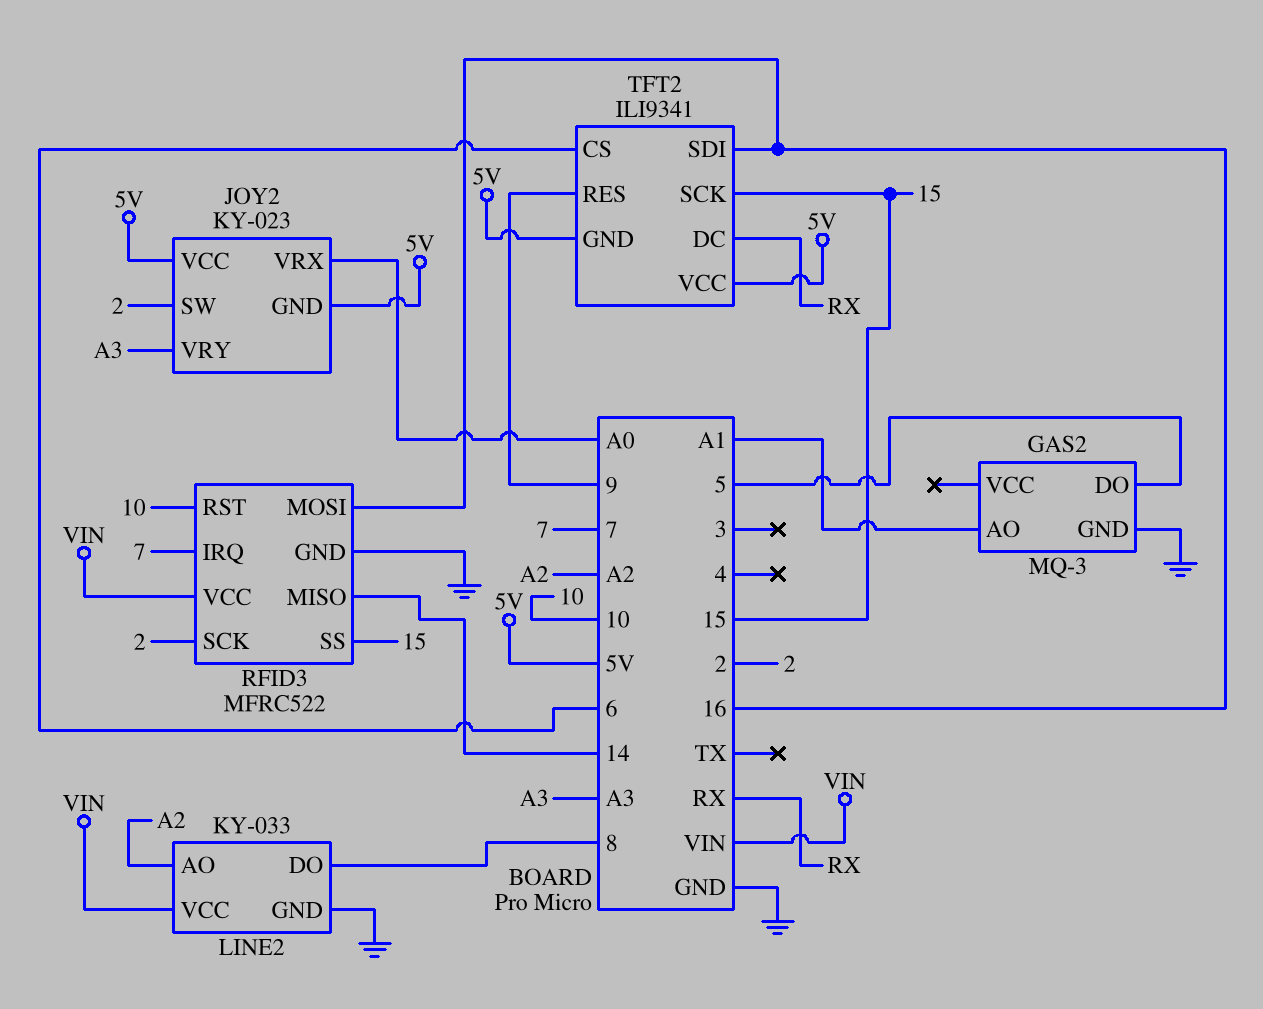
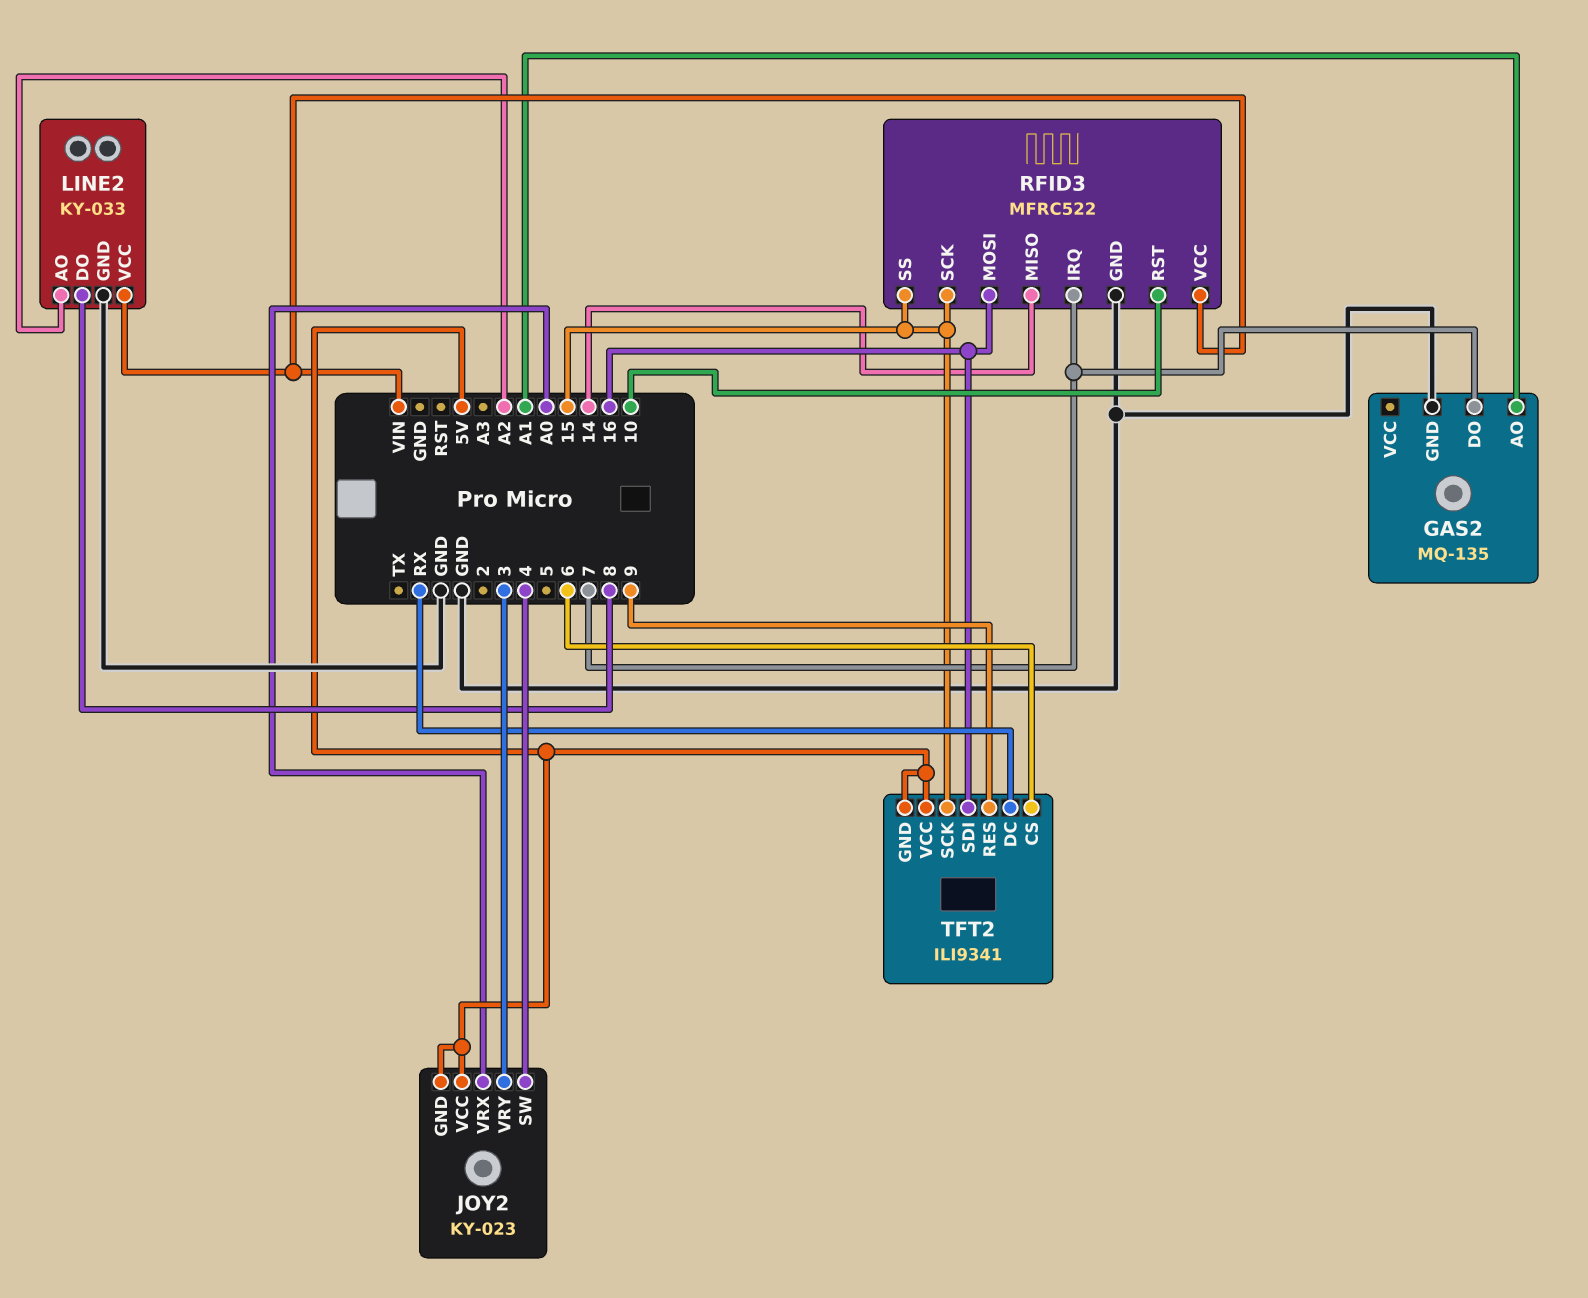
GAS2: MQ-3 -> MQ-135
GAS2 pin DO: 5 -> 7
JOY2 pin SW: 2 -> 4
JOY2 pin VRY: A3 -> 3
RFID3 pin SCK: 2 -> 15

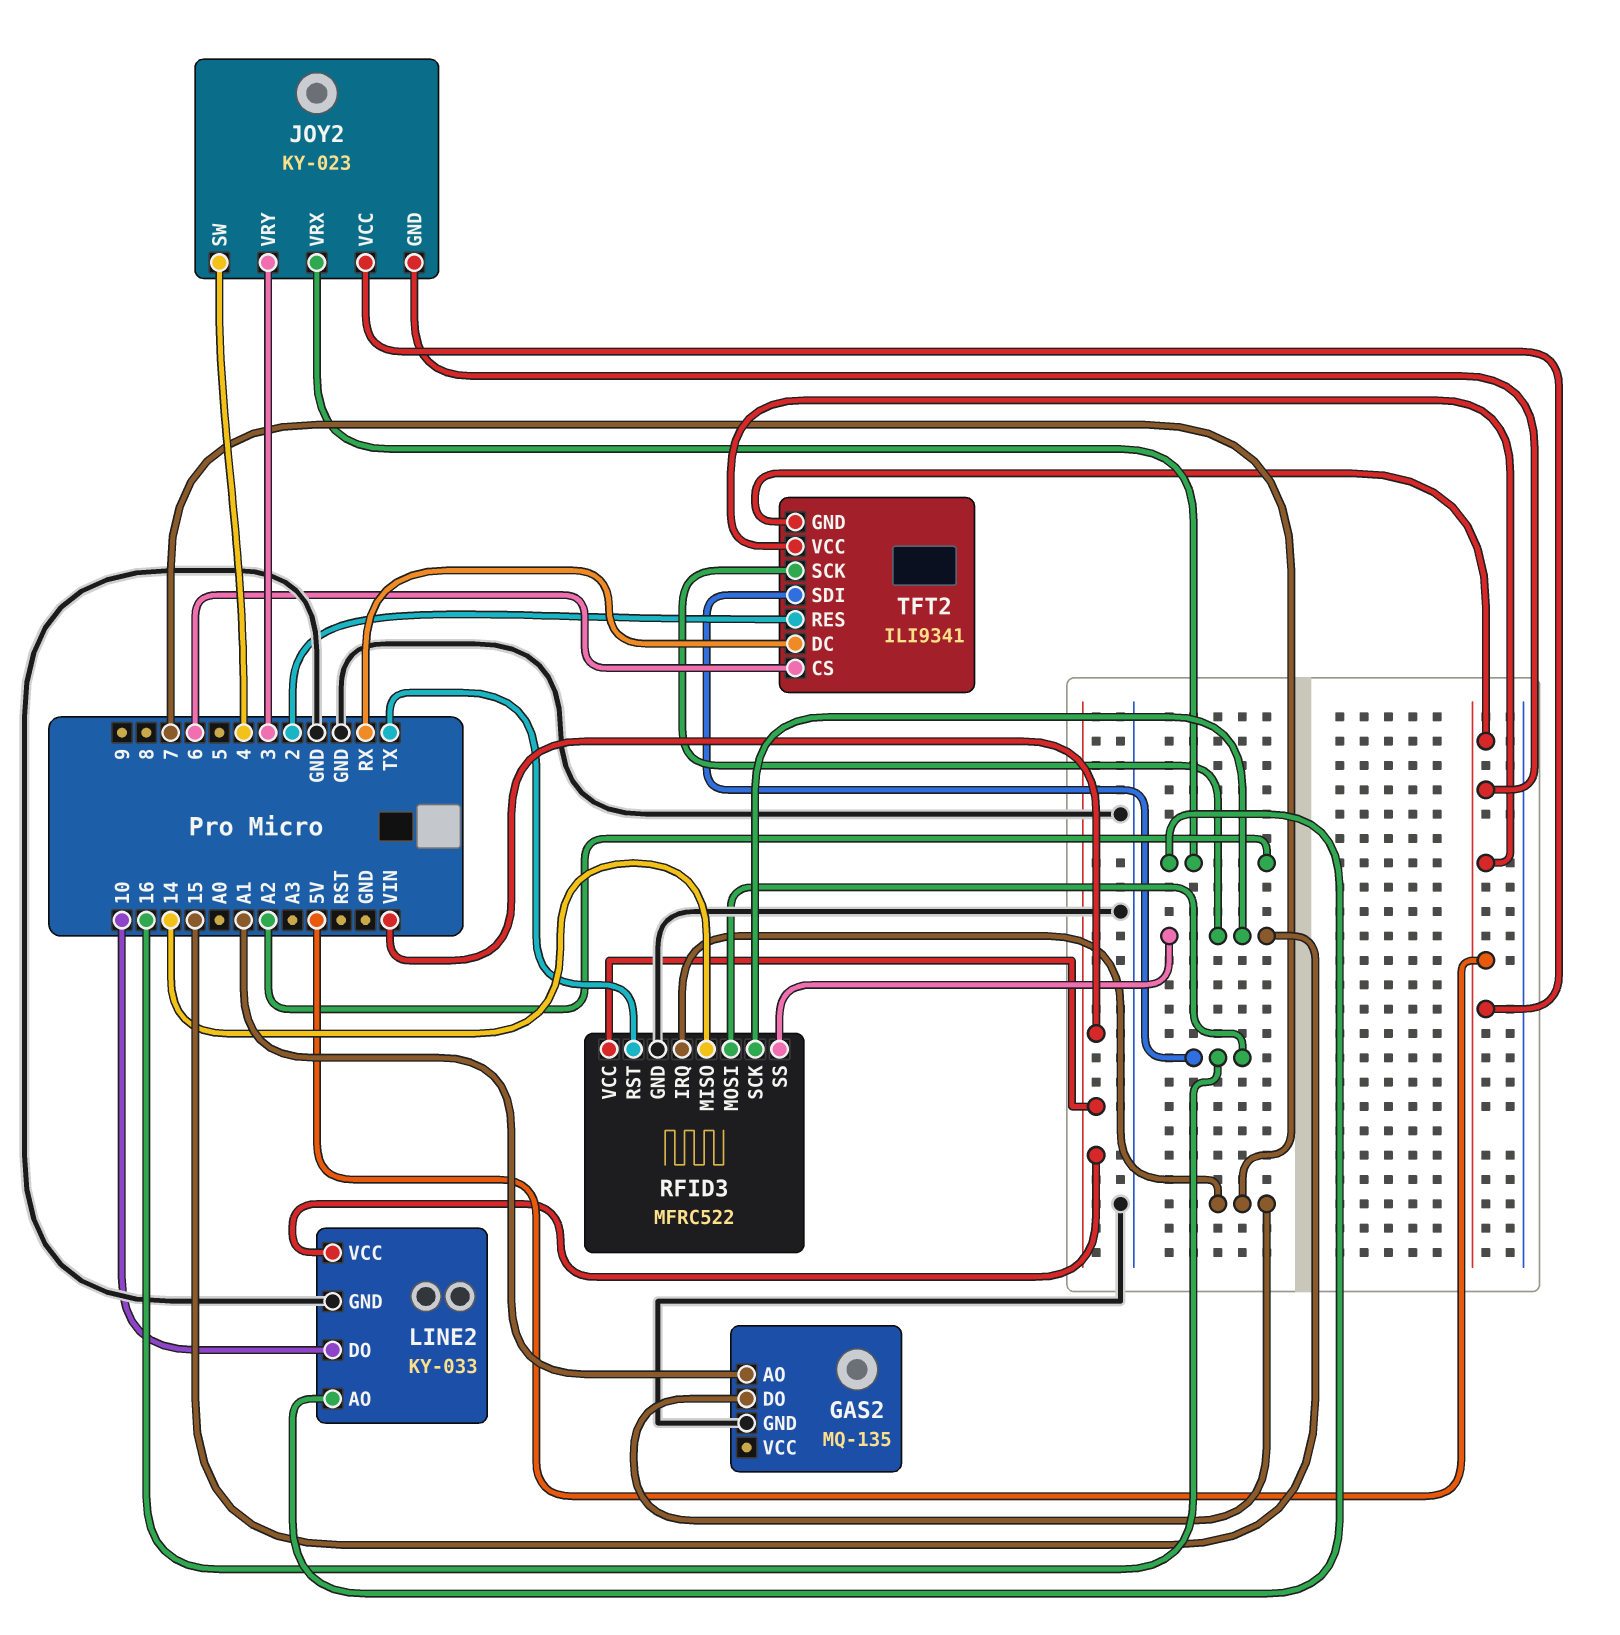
JOY2 pin VRX: A0 -> A2
LINE2 pin DO: 8 -> 10
RFID3 pin RST: 10 -> TX
TFT2 pin RES: 9 -> 2

